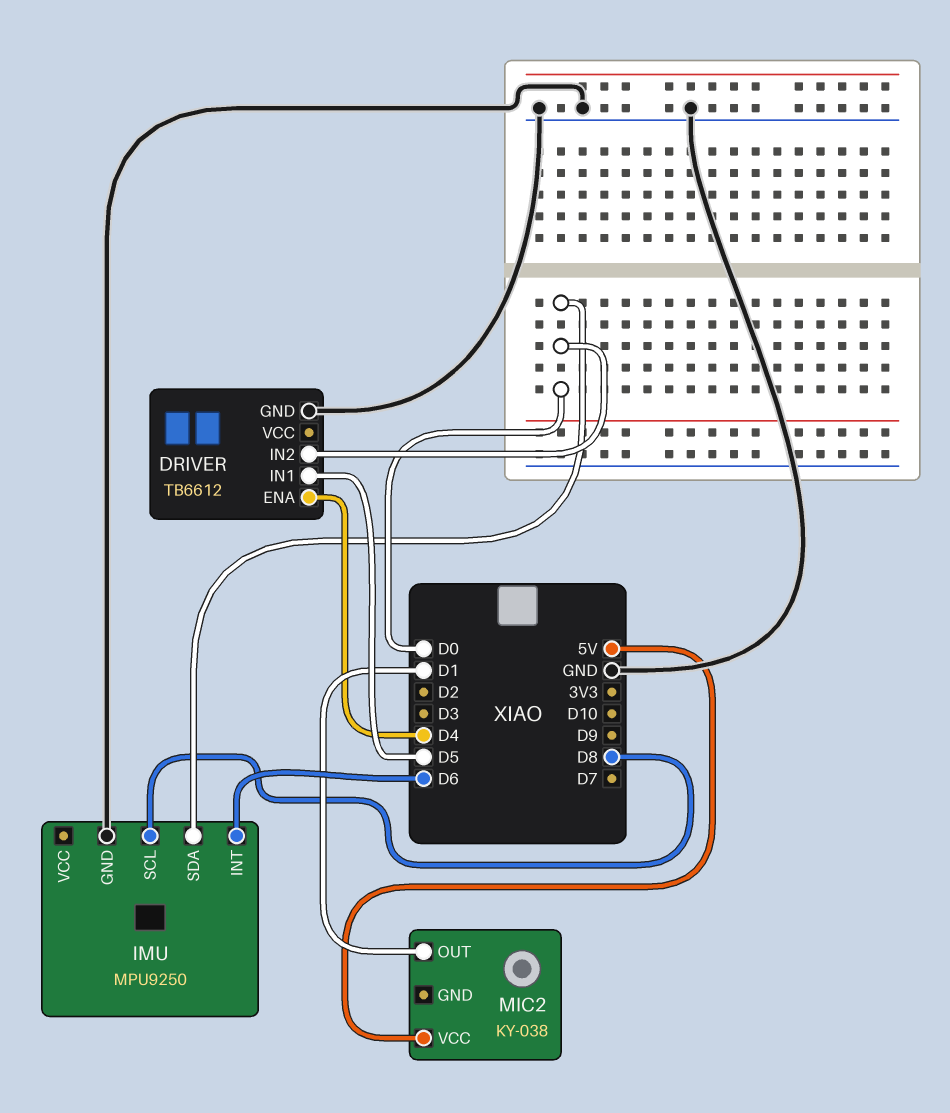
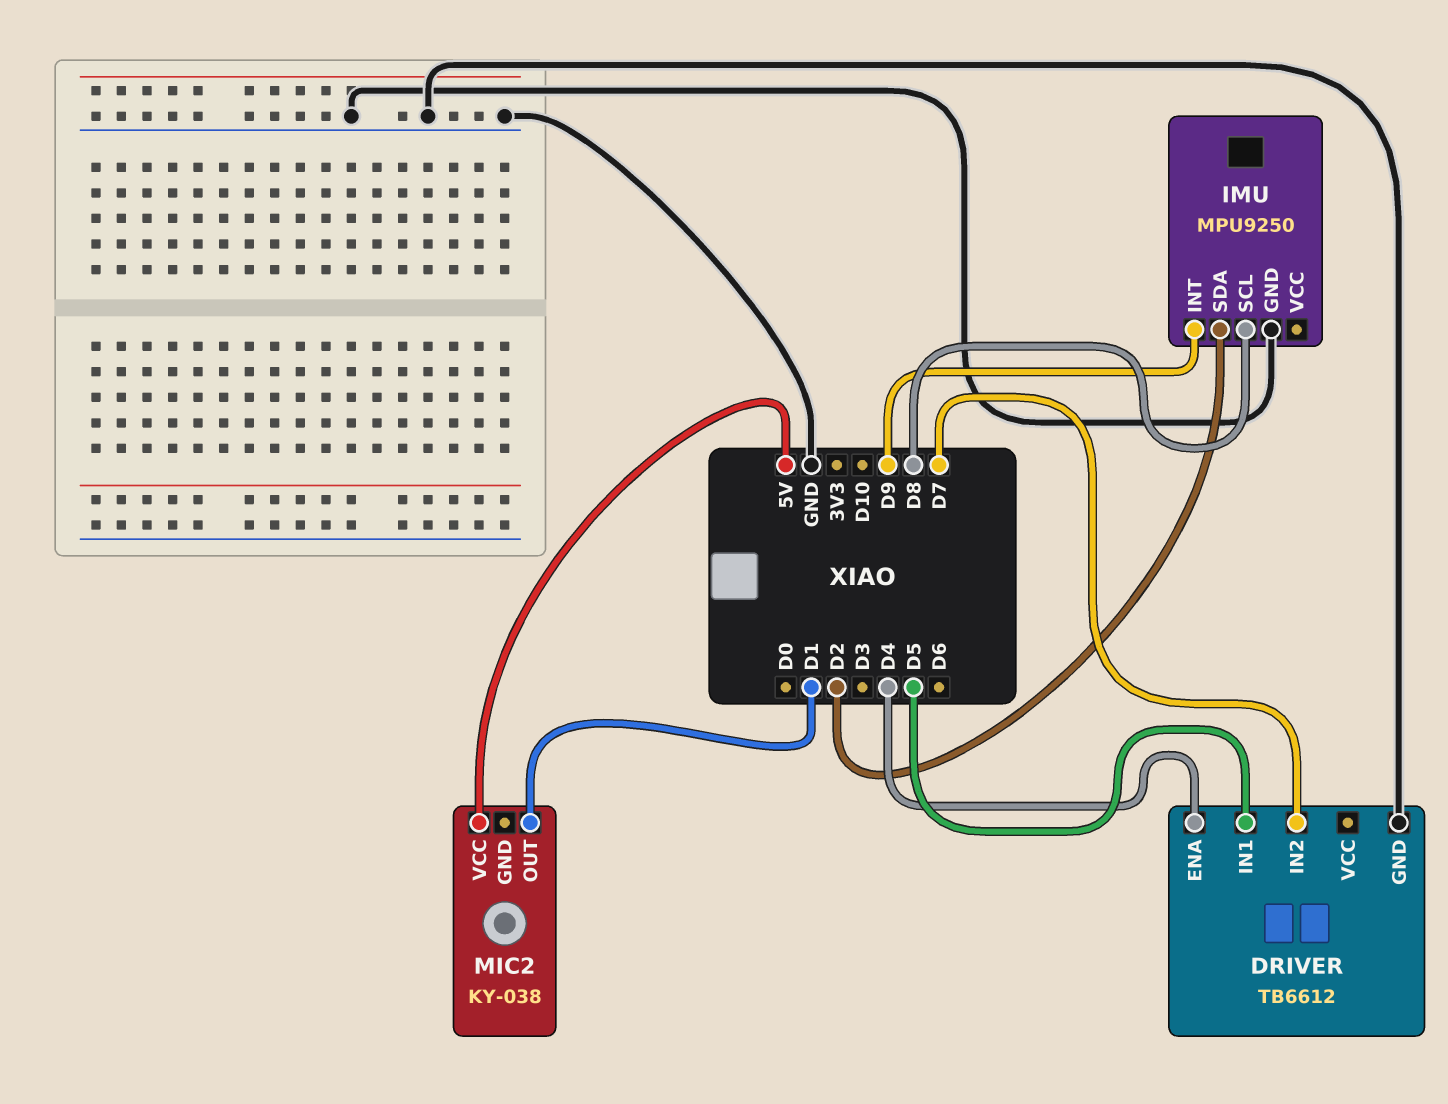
DRIVER pin IN2: D0 -> D7
IMU pin INT: D6 -> D9
IMU pin SDA: D0 -> D2

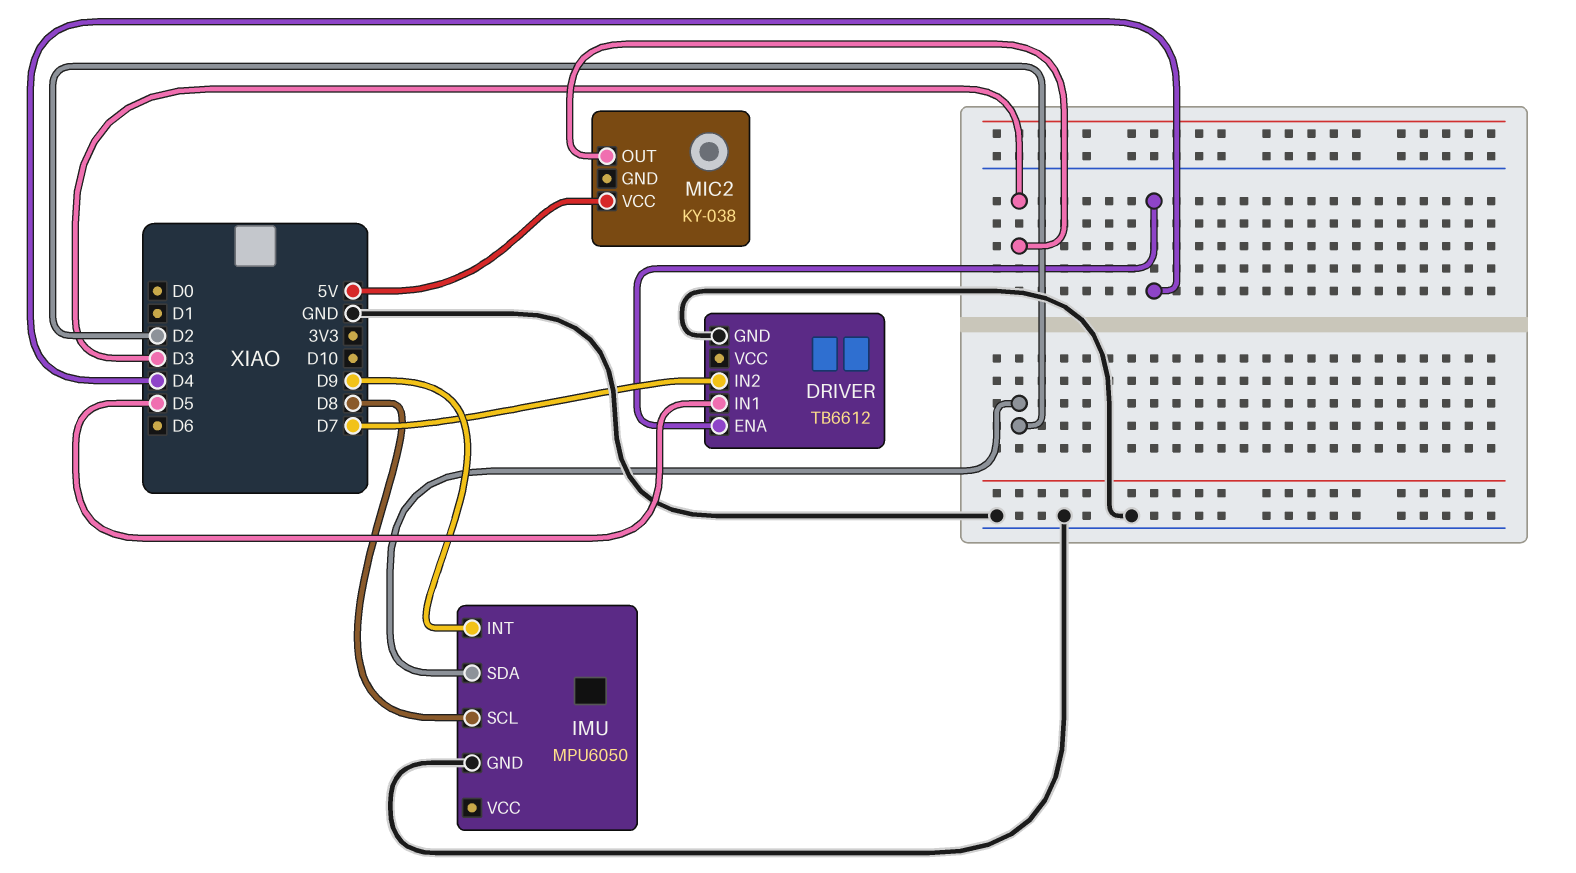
IMU: MPU9250 -> MPU6050
MIC2 pin OUT: D1 -> D3

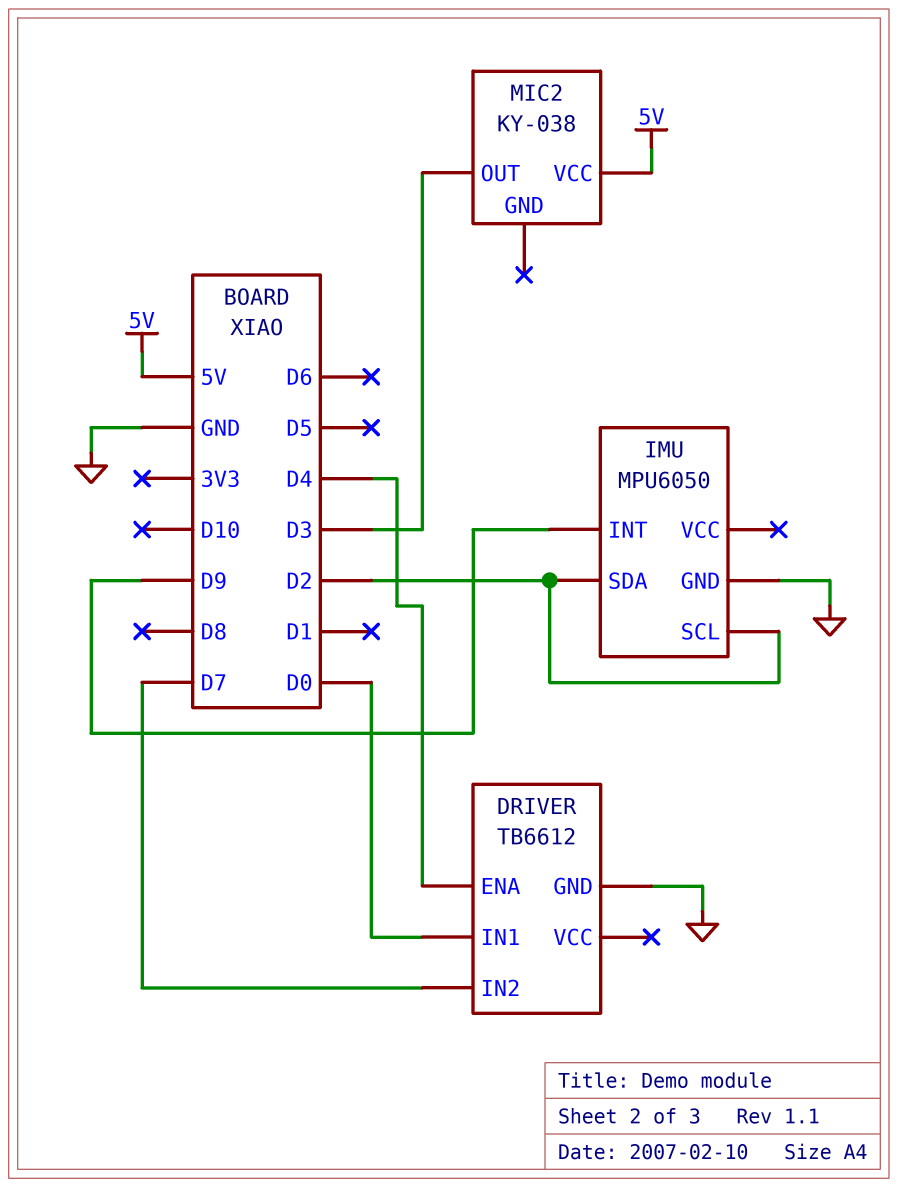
DRIVER pin IN1: D5 -> D0
IMU pin SCL: D8 -> D2

